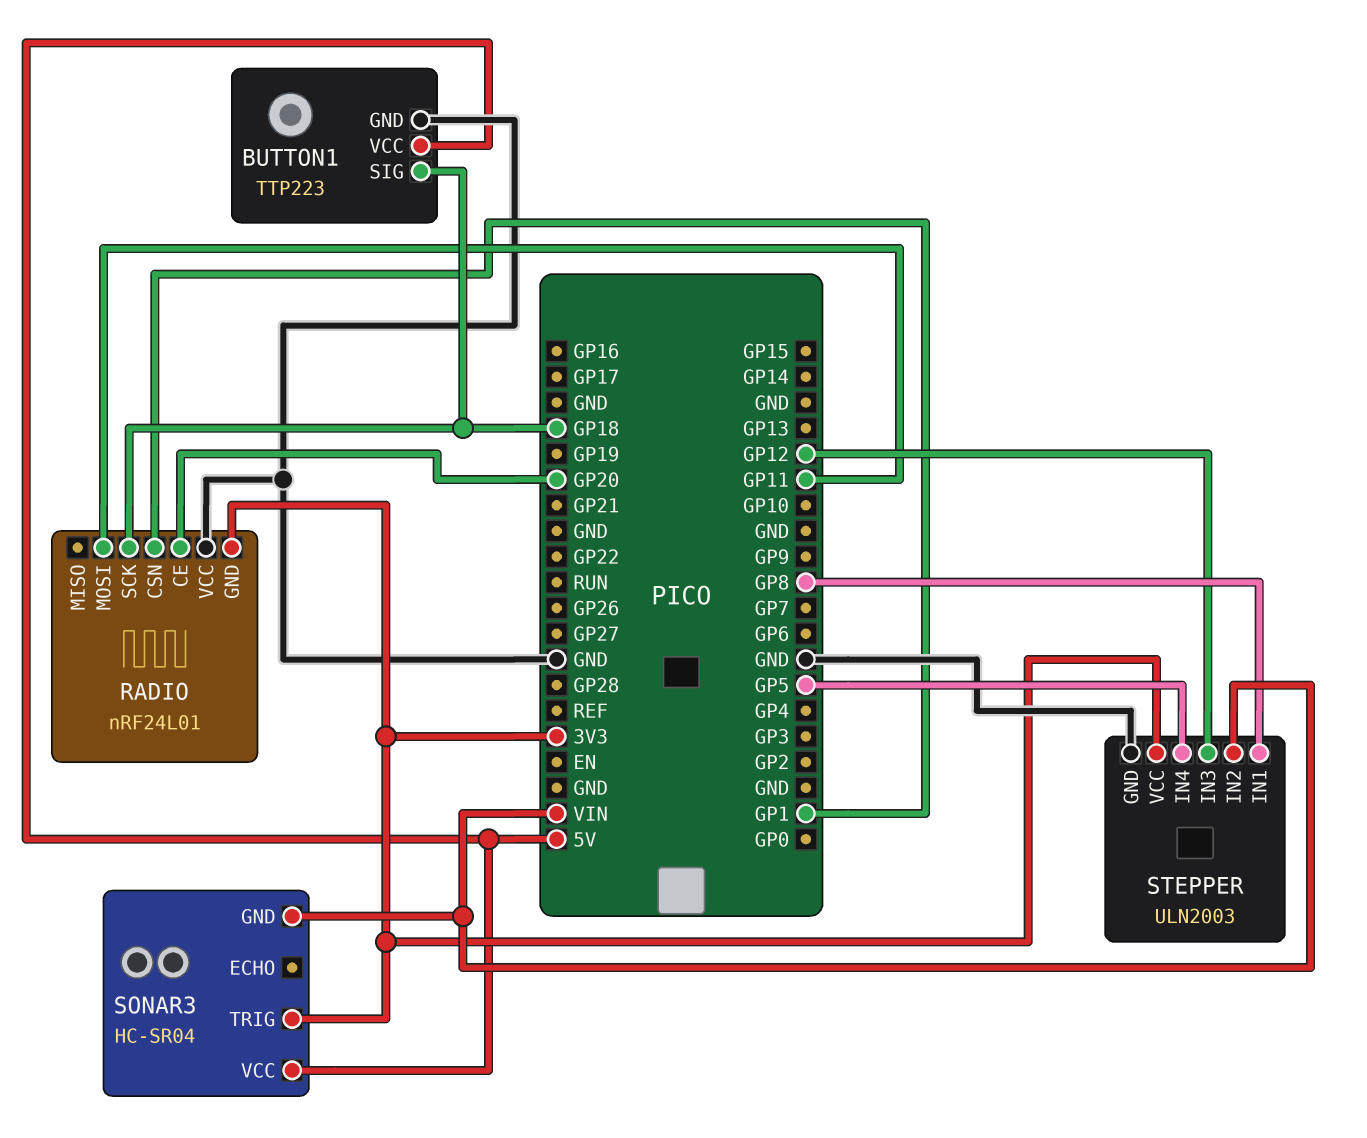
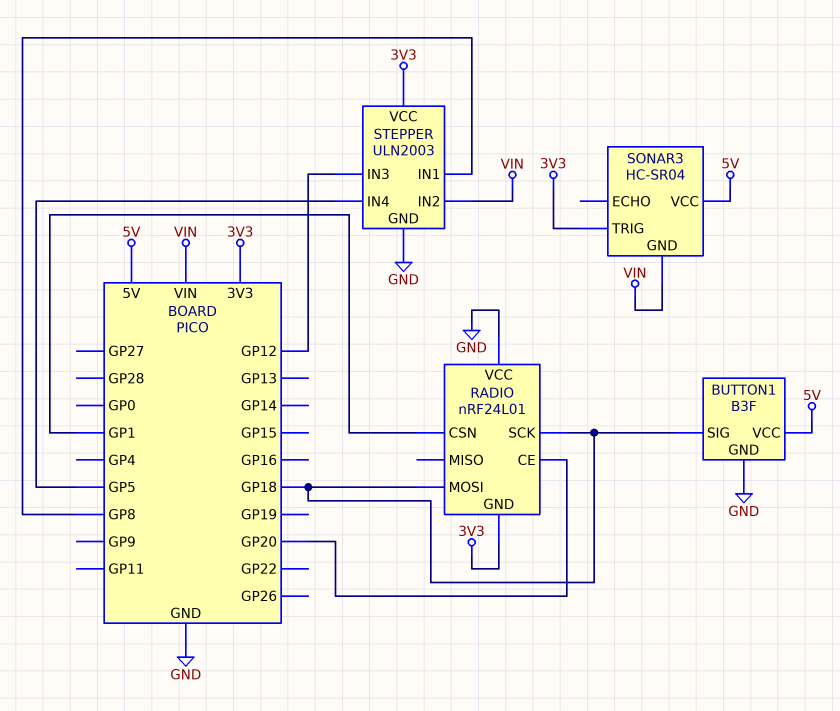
BUTTON1: TTP223 -> B3F
RADIO pin MOSI: GP11 -> GP18

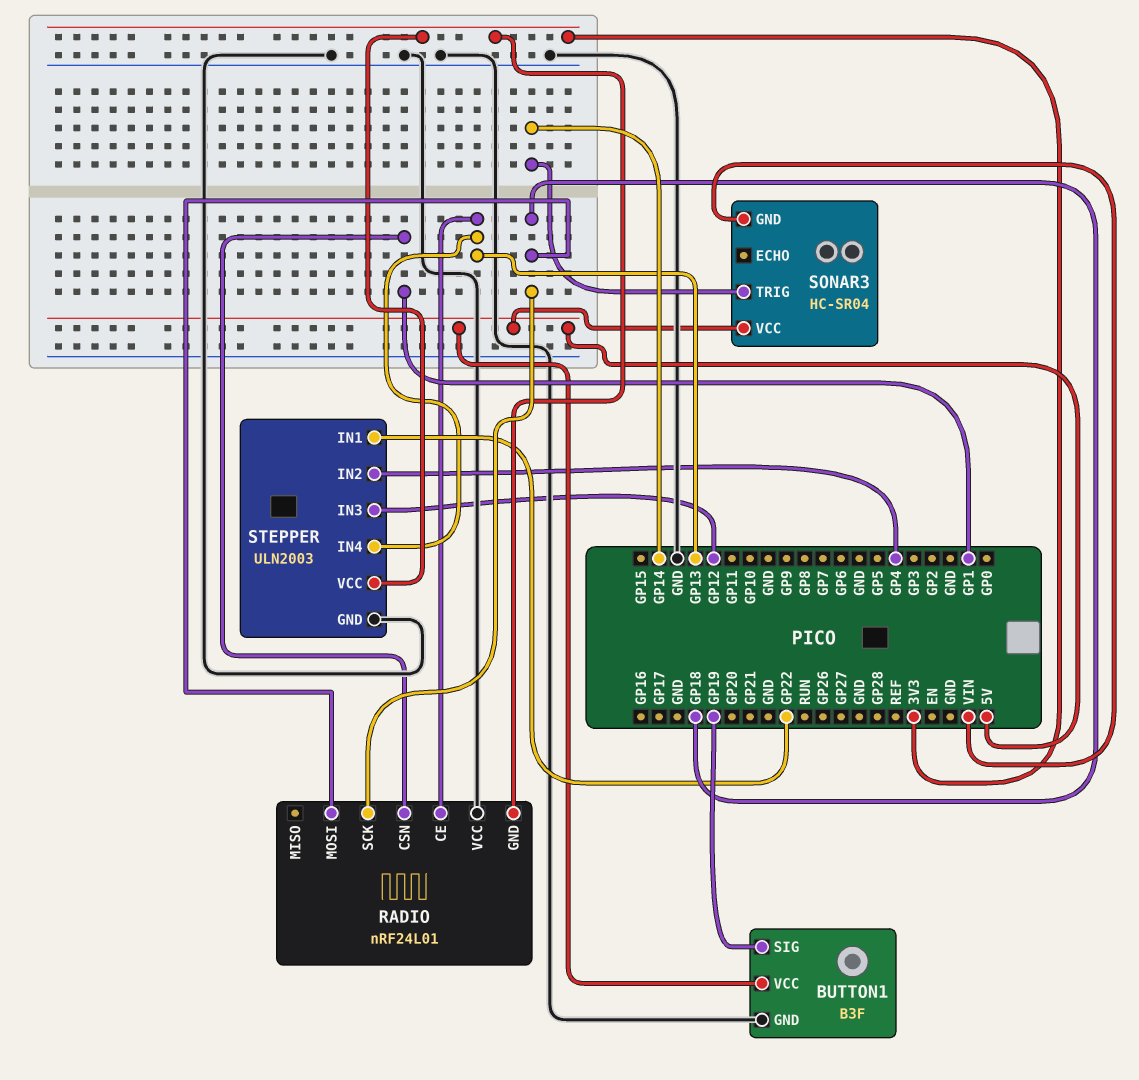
BUTTON1 pin SIG: GP18 -> GP19
RADIO pin CE: GP20 -> GP13
SONAR3 pin TRIG: 3V3 -> GP14
STEPPER pin IN1: GP8 -> GP22
STEPPER pin IN2: VIN -> GP4
STEPPER pin IN4: GP5 -> GP13

